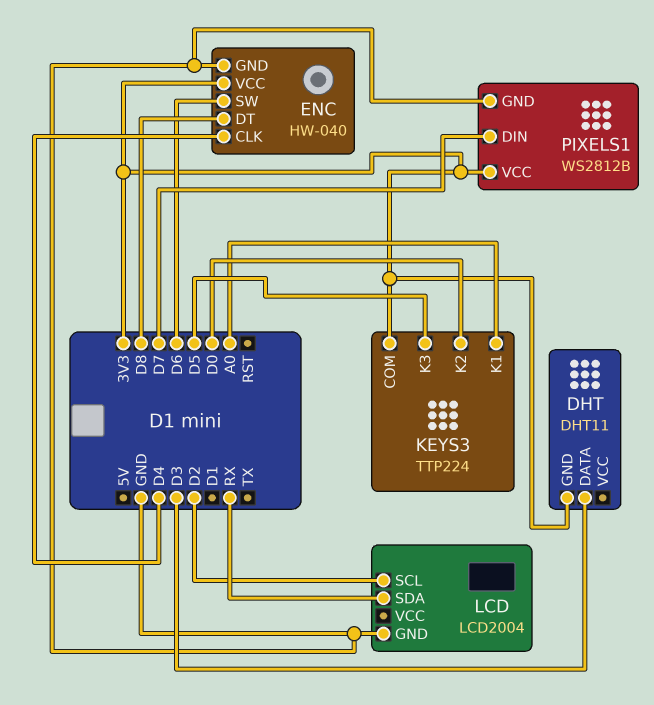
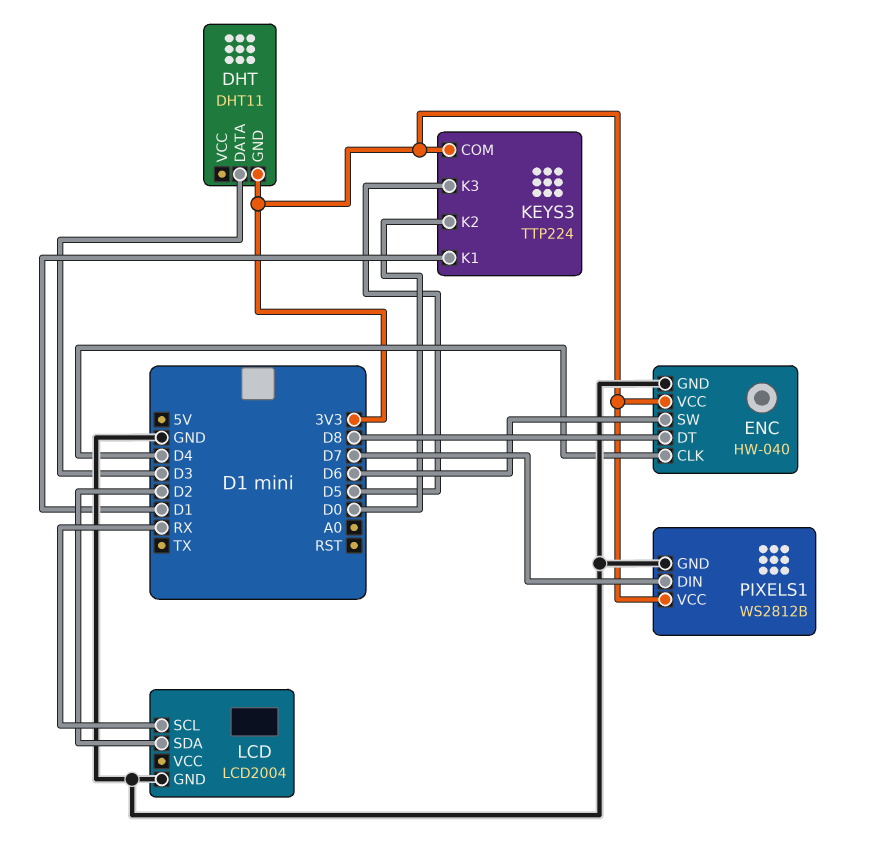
KEYS3 pin K1: A0 -> D1
LCD pin SCL: D2 -> RX
LCD pin SDA: RX -> D2

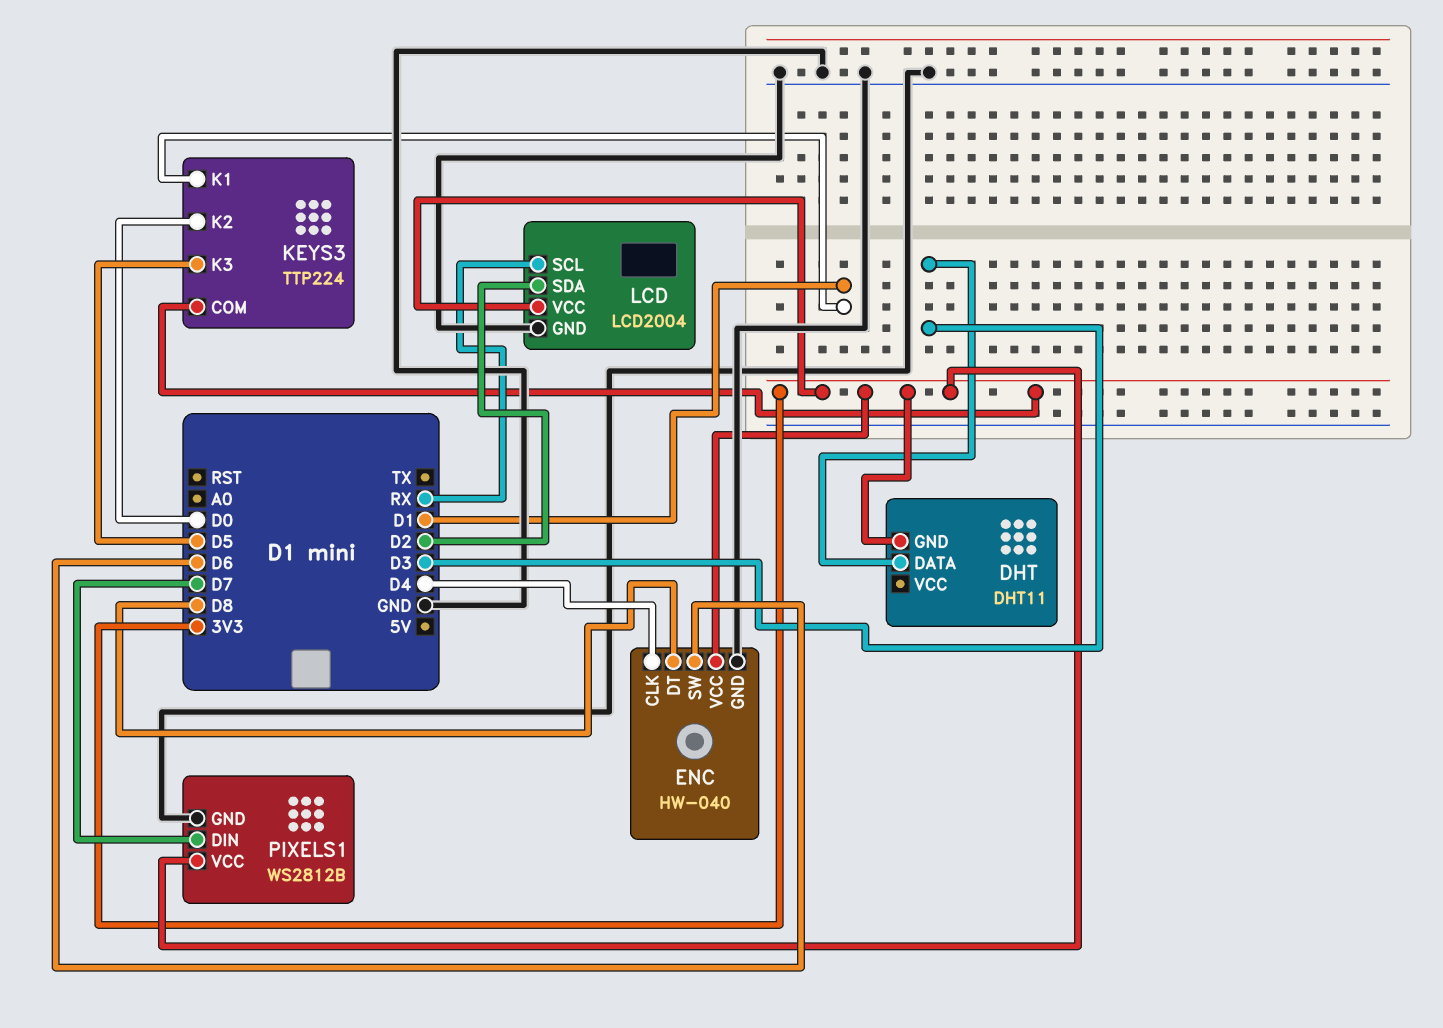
LCD pin VCC: none -> 3V3

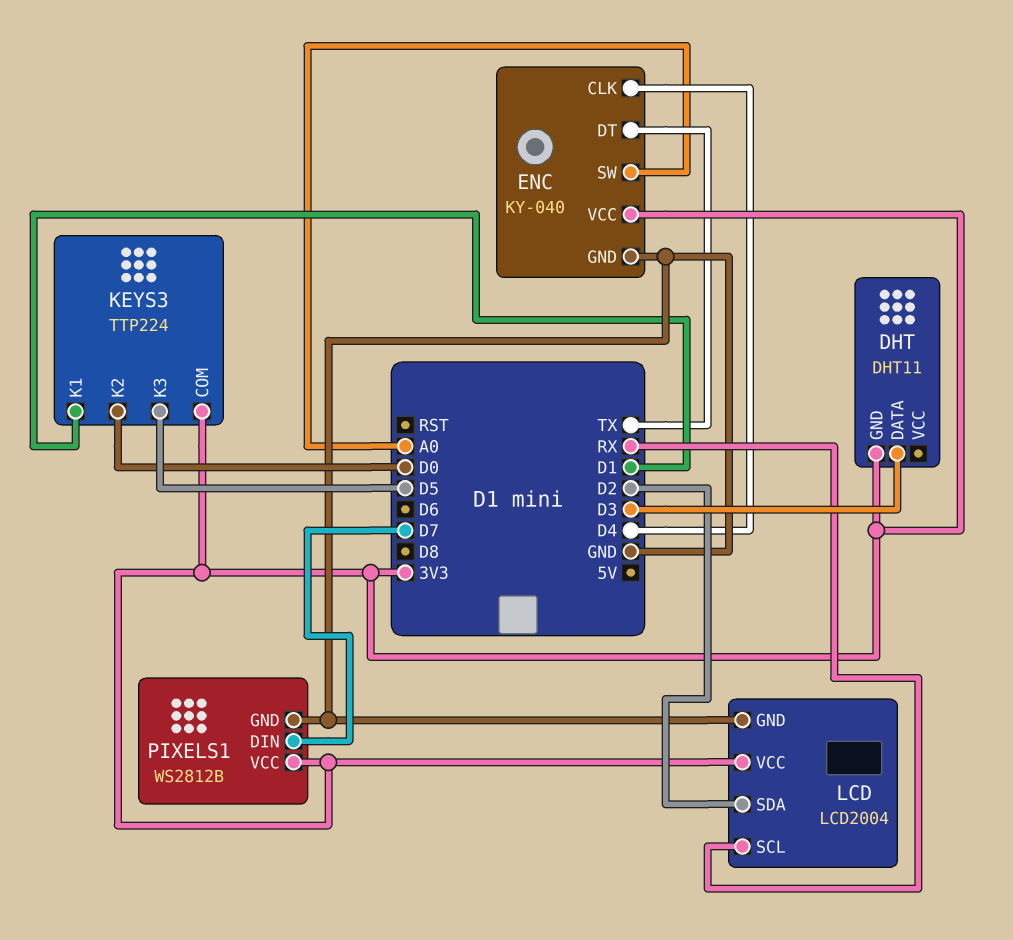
ENC: HW-040 -> KY-040
ENC pin DT: D8 -> TX
ENC pin SW: D6 -> A0

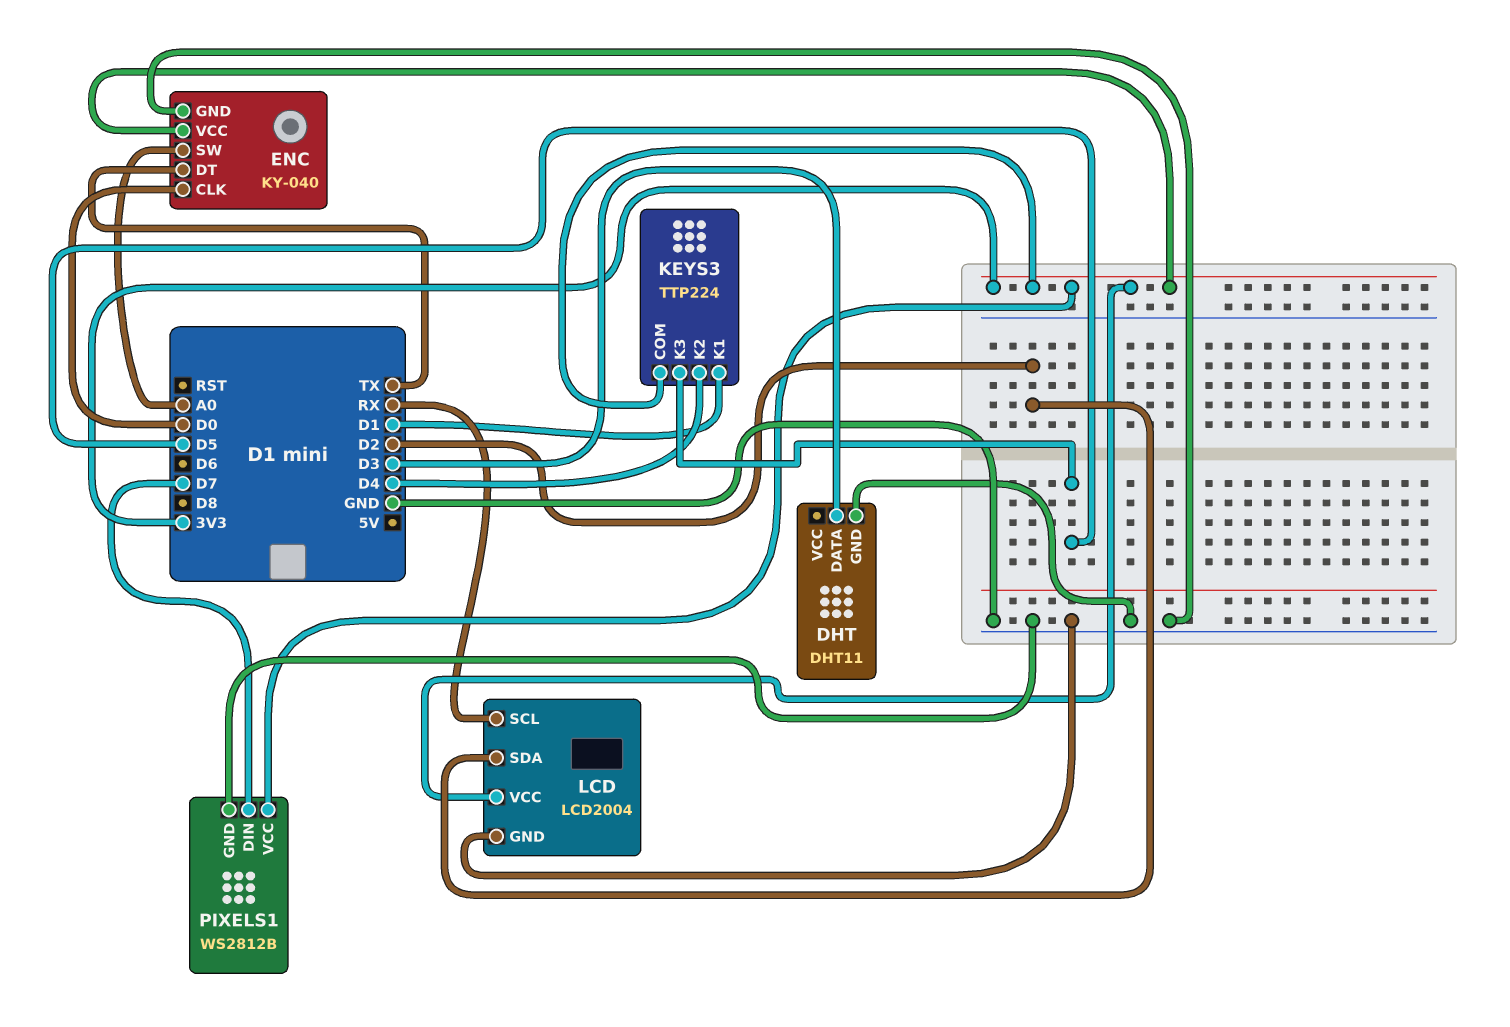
DHT pin GND: 3V3 -> GND
ENC pin CLK: D4 -> D0
KEYS3 pin K2: D0 -> D4

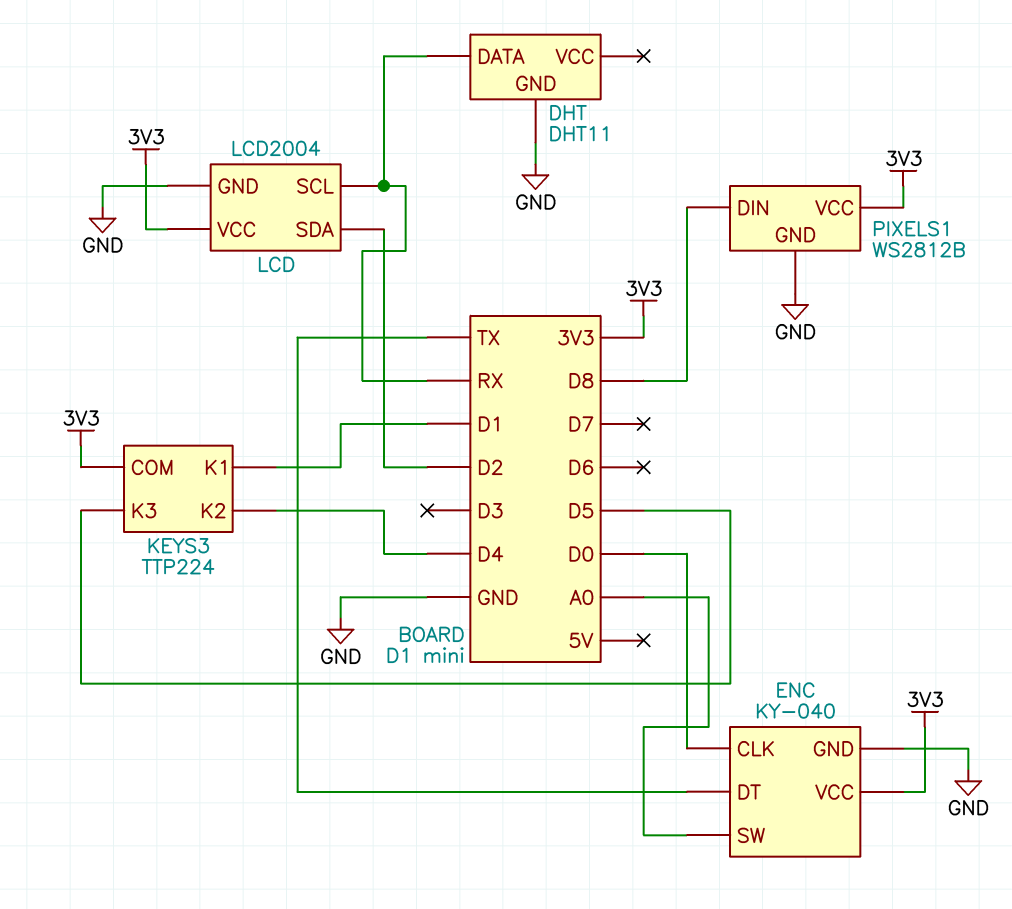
DHT pin DATA: D3 -> RX
PIXELS1 pin DIN: D7 -> D8

